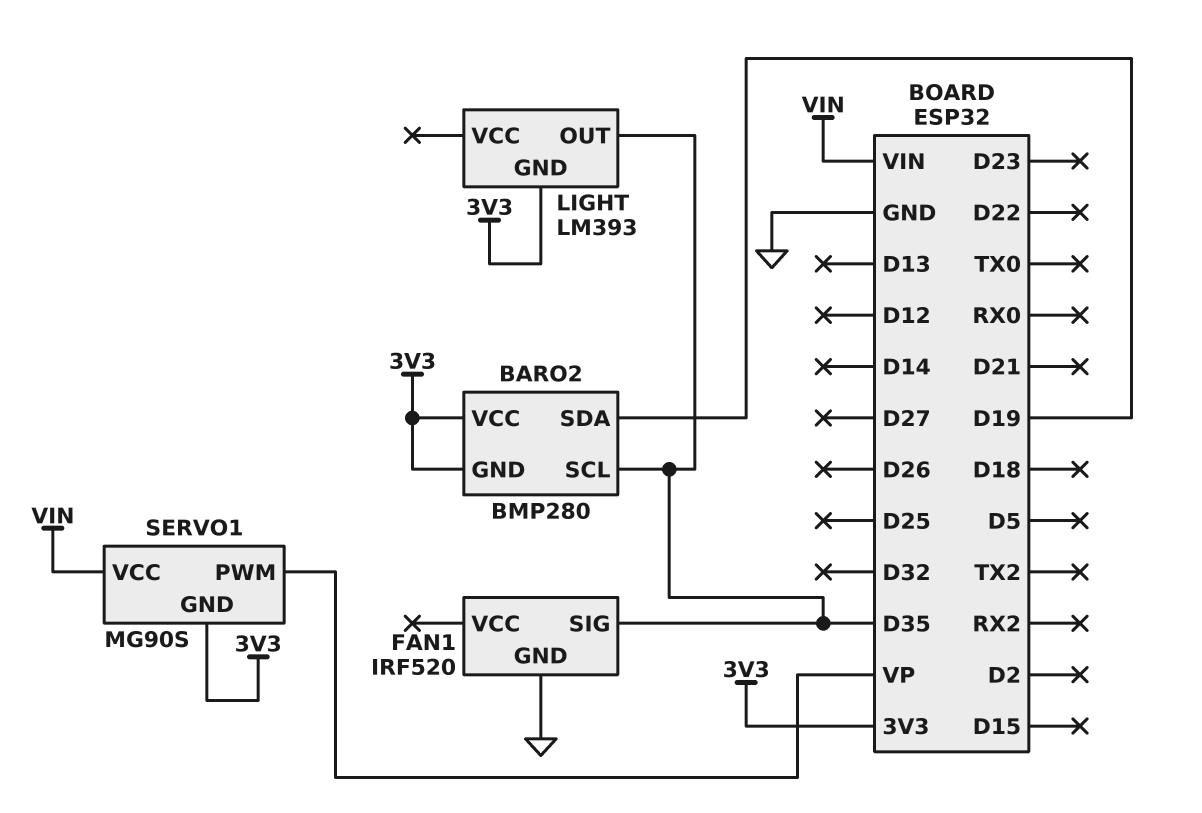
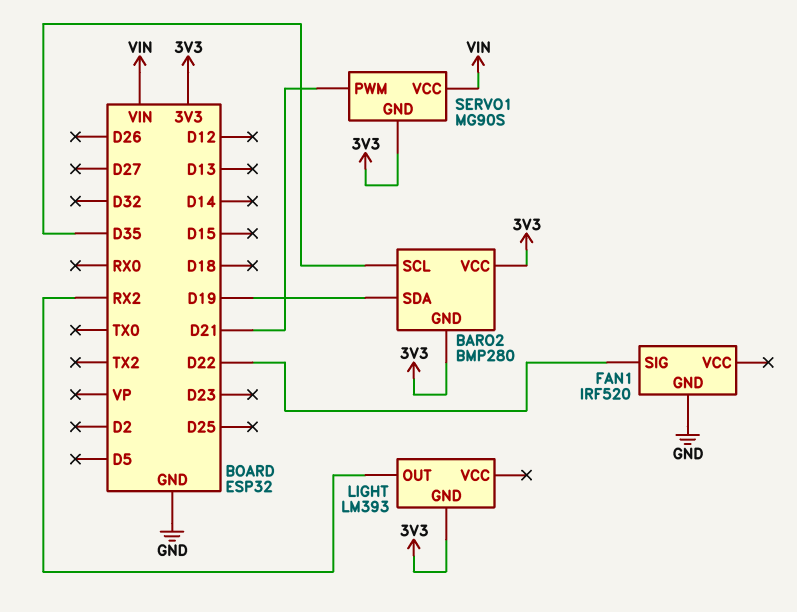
FAN1 pin SIG: D35 -> D22
LIGHT pin OUT: D35 -> RX2
SERVO1 pin PWM: VP -> D21

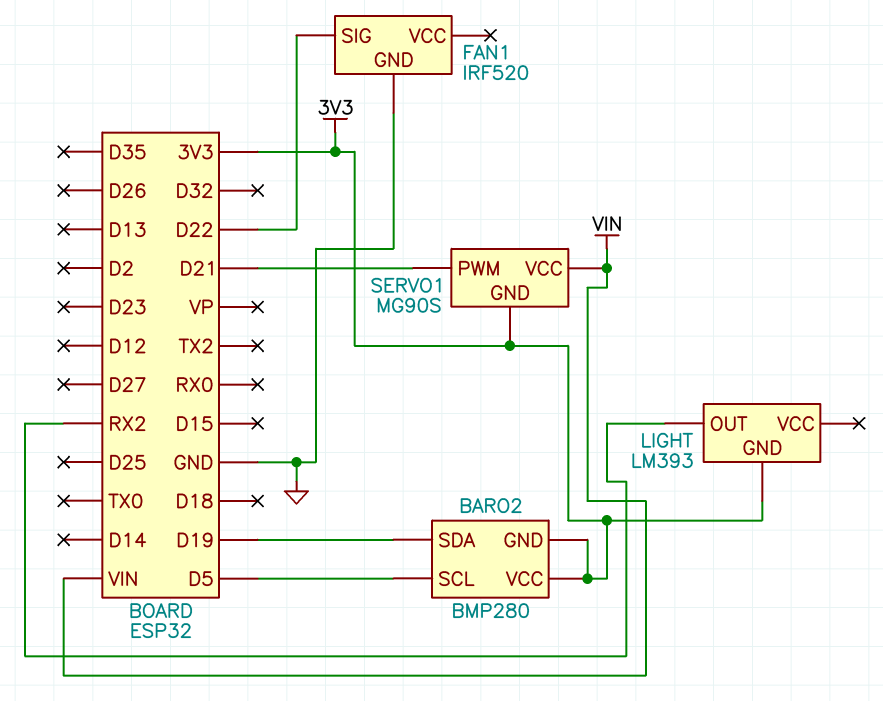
BARO2 pin SCL: D35 -> D5

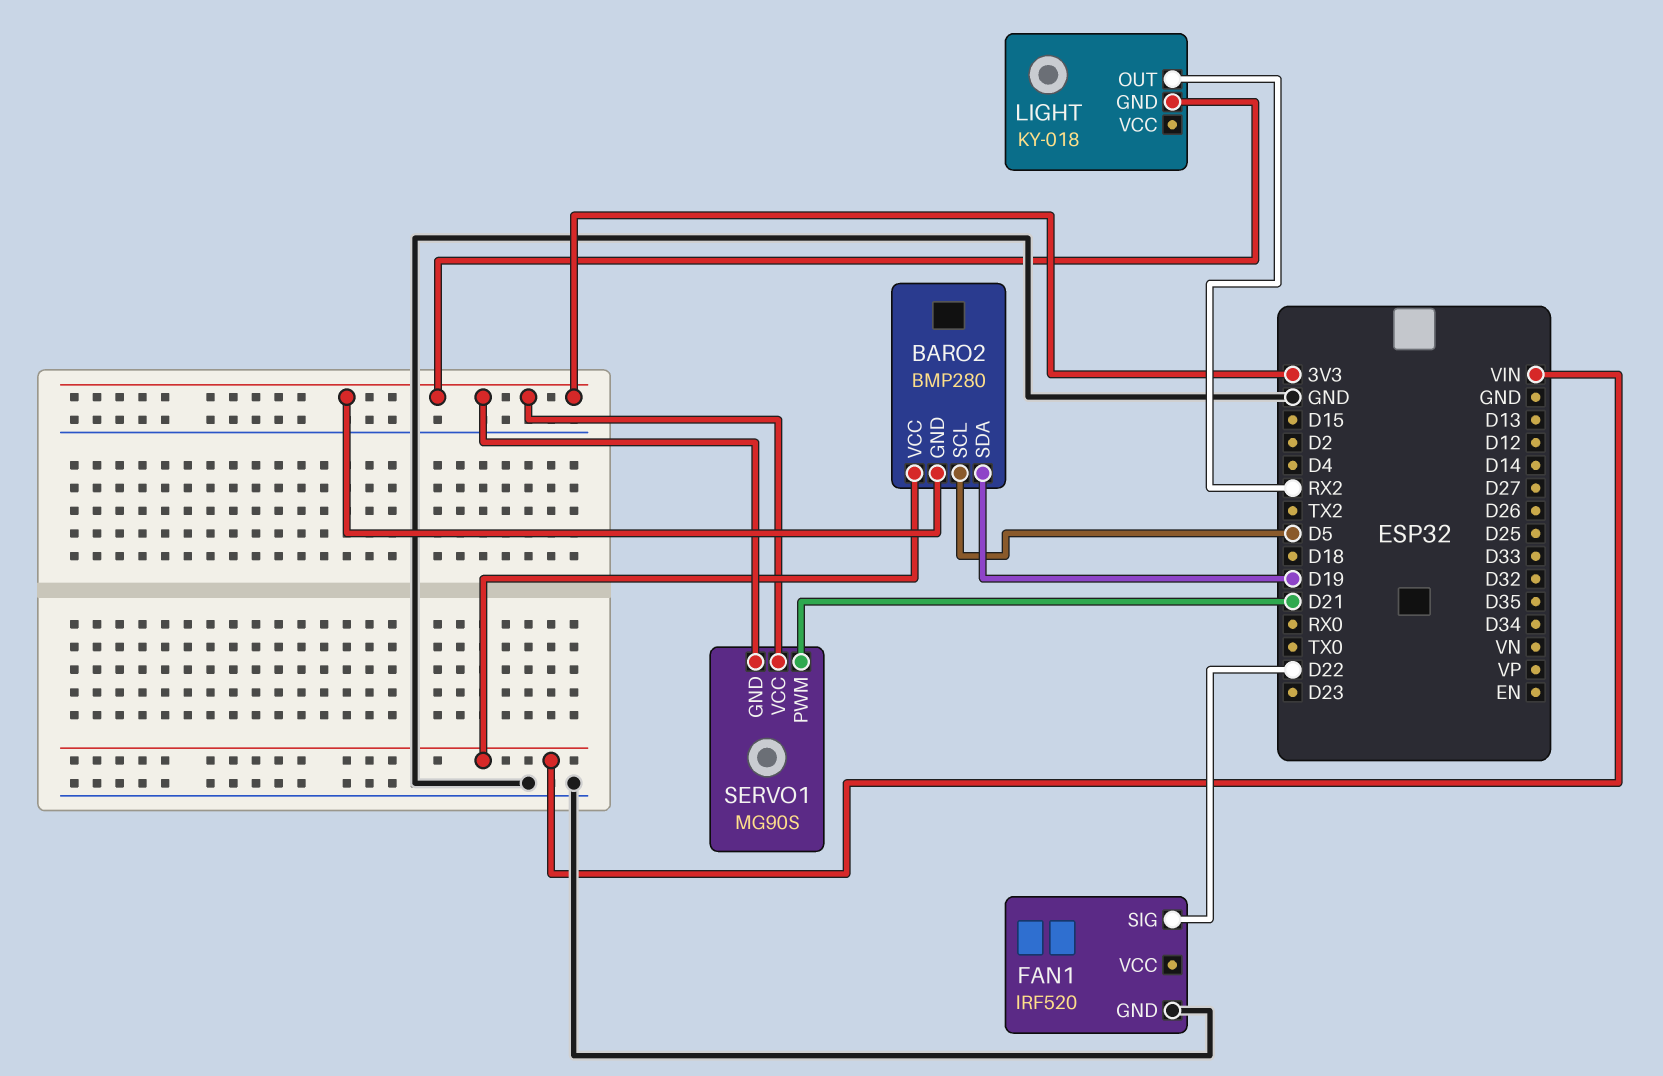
BARO2 pin VCC: 3V3 -> VIN
LIGHT: LM393 -> KY-018
SERVO1 pin VCC: VIN -> 3V3

